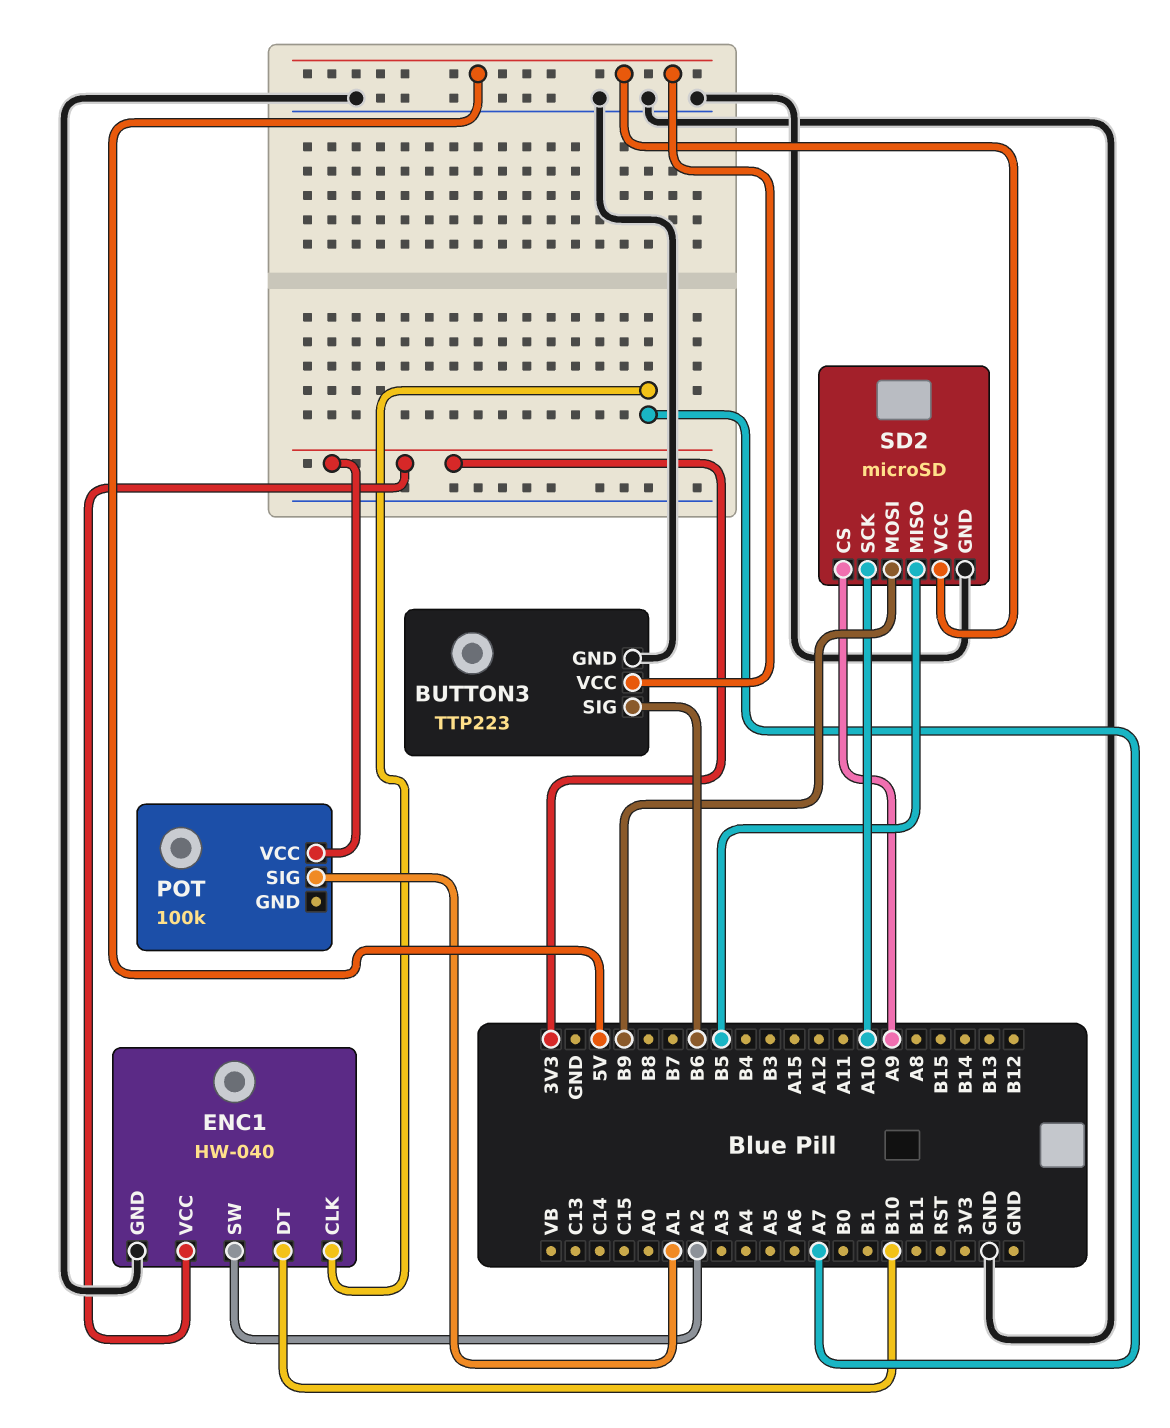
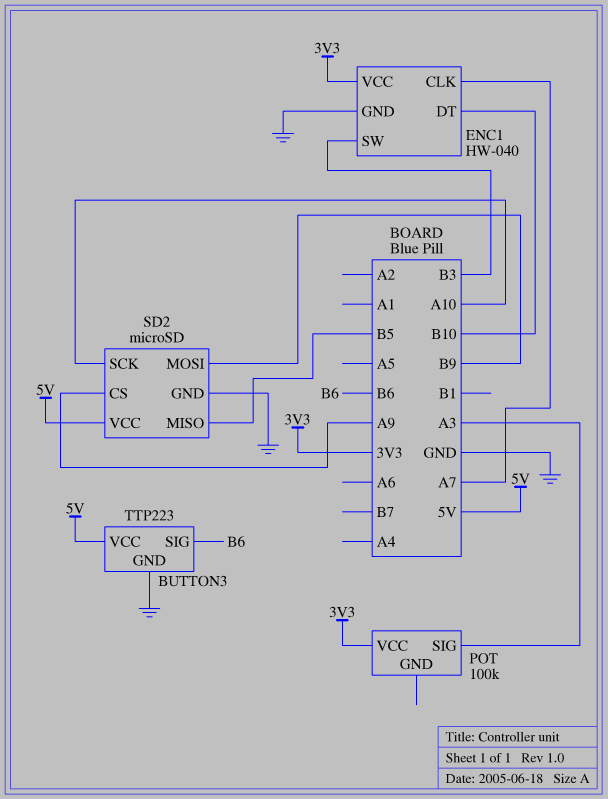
ENC1 pin SW: A2 -> B3
POT pin SIG: A1 -> A3

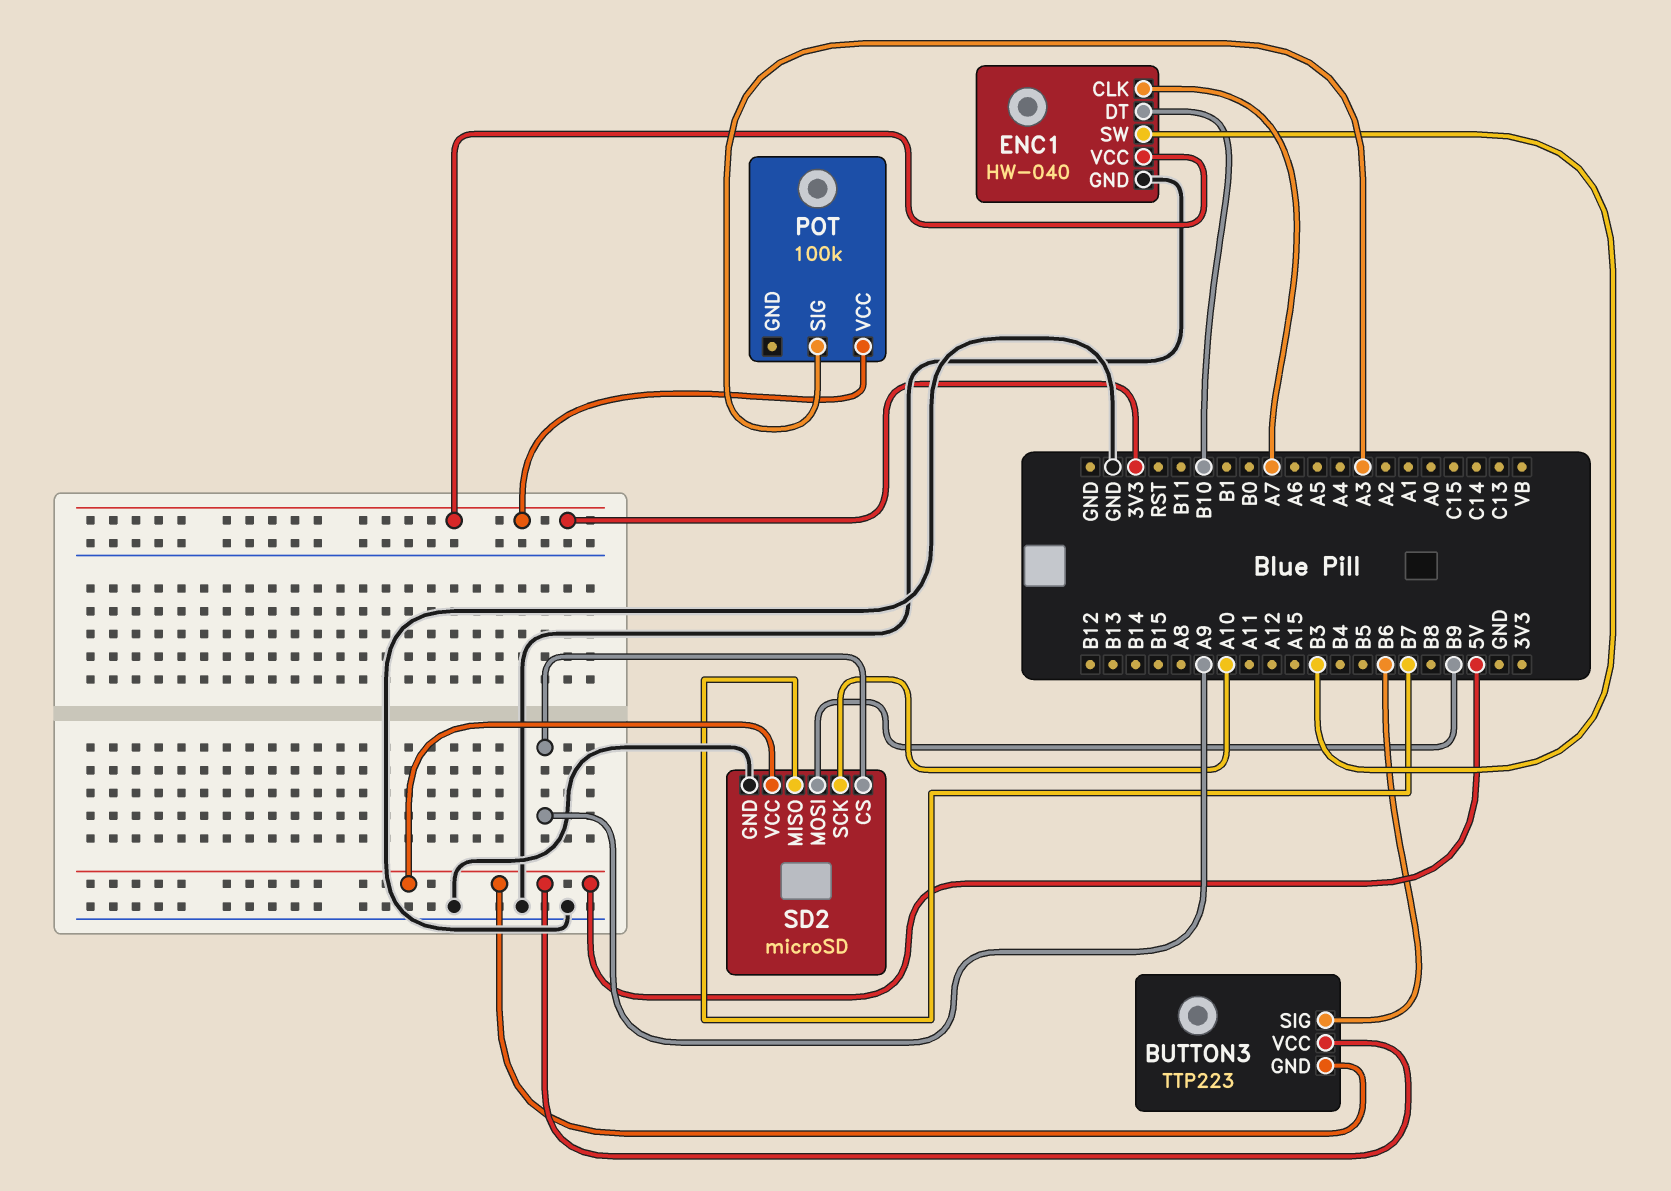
BUTTON3 pin GND: GND -> 5V
SD2 pin MISO: B5 -> B7

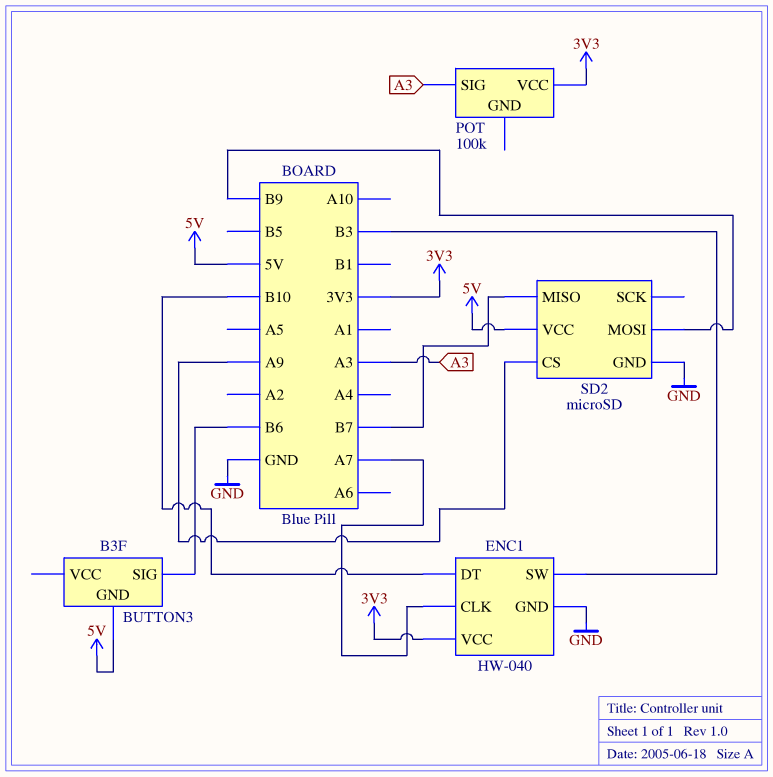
BUTTON3: TTP223 -> B3F
BUTTON3 pin VCC: 5V -> none
SD2 pin SCK: A10 -> none

